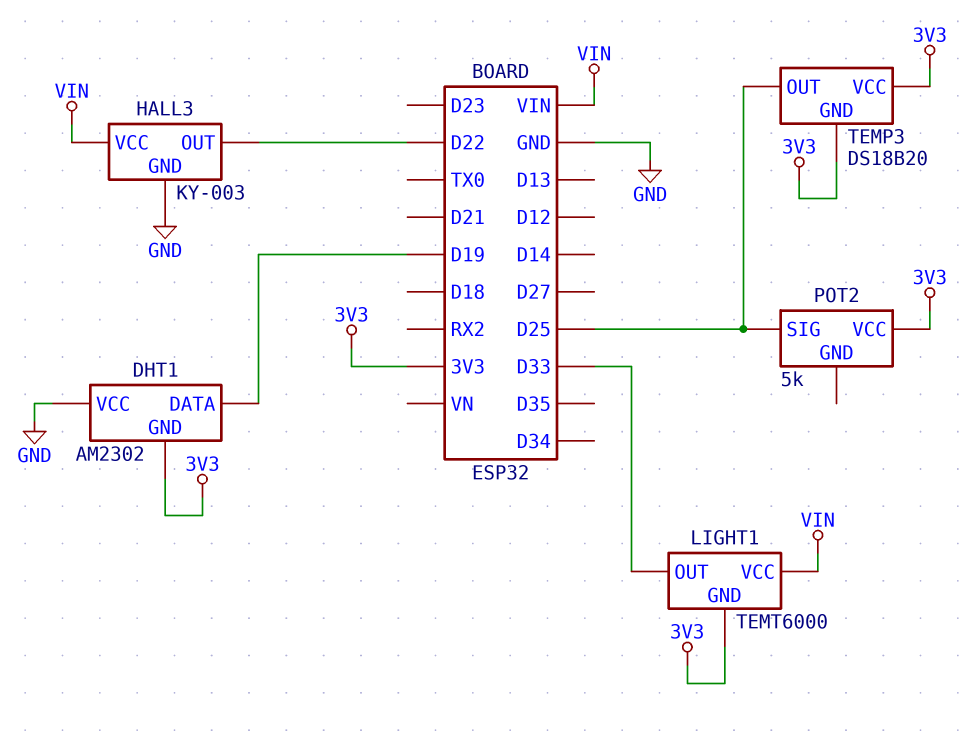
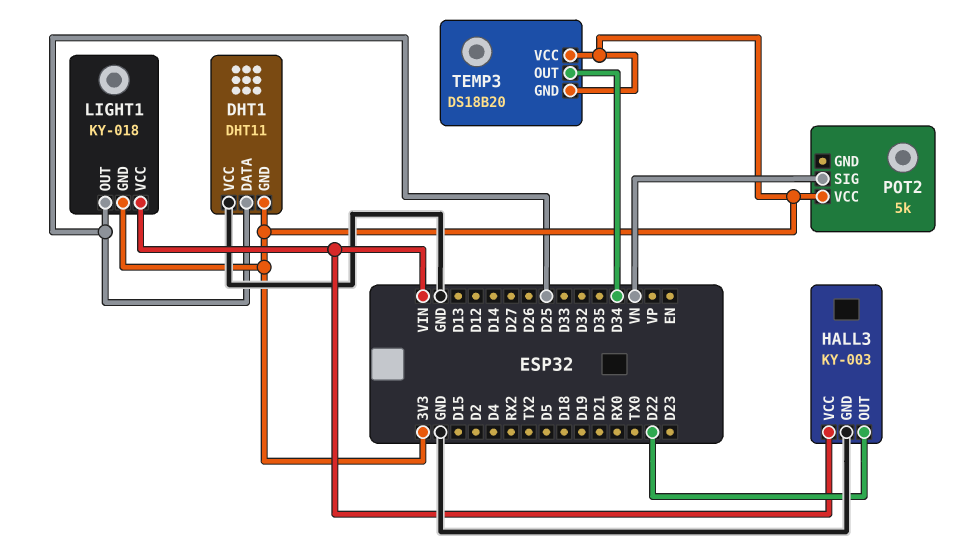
DHT1: AM2302 -> DHT11
DHT1 pin DATA: D19 -> D25
LIGHT1: TEMT6000 -> KY-018
LIGHT1 pin OUT: D33 -> D25
POT2 pin SIG: D25 -> VN
TEMP3 pin OUT: D25 -> D34

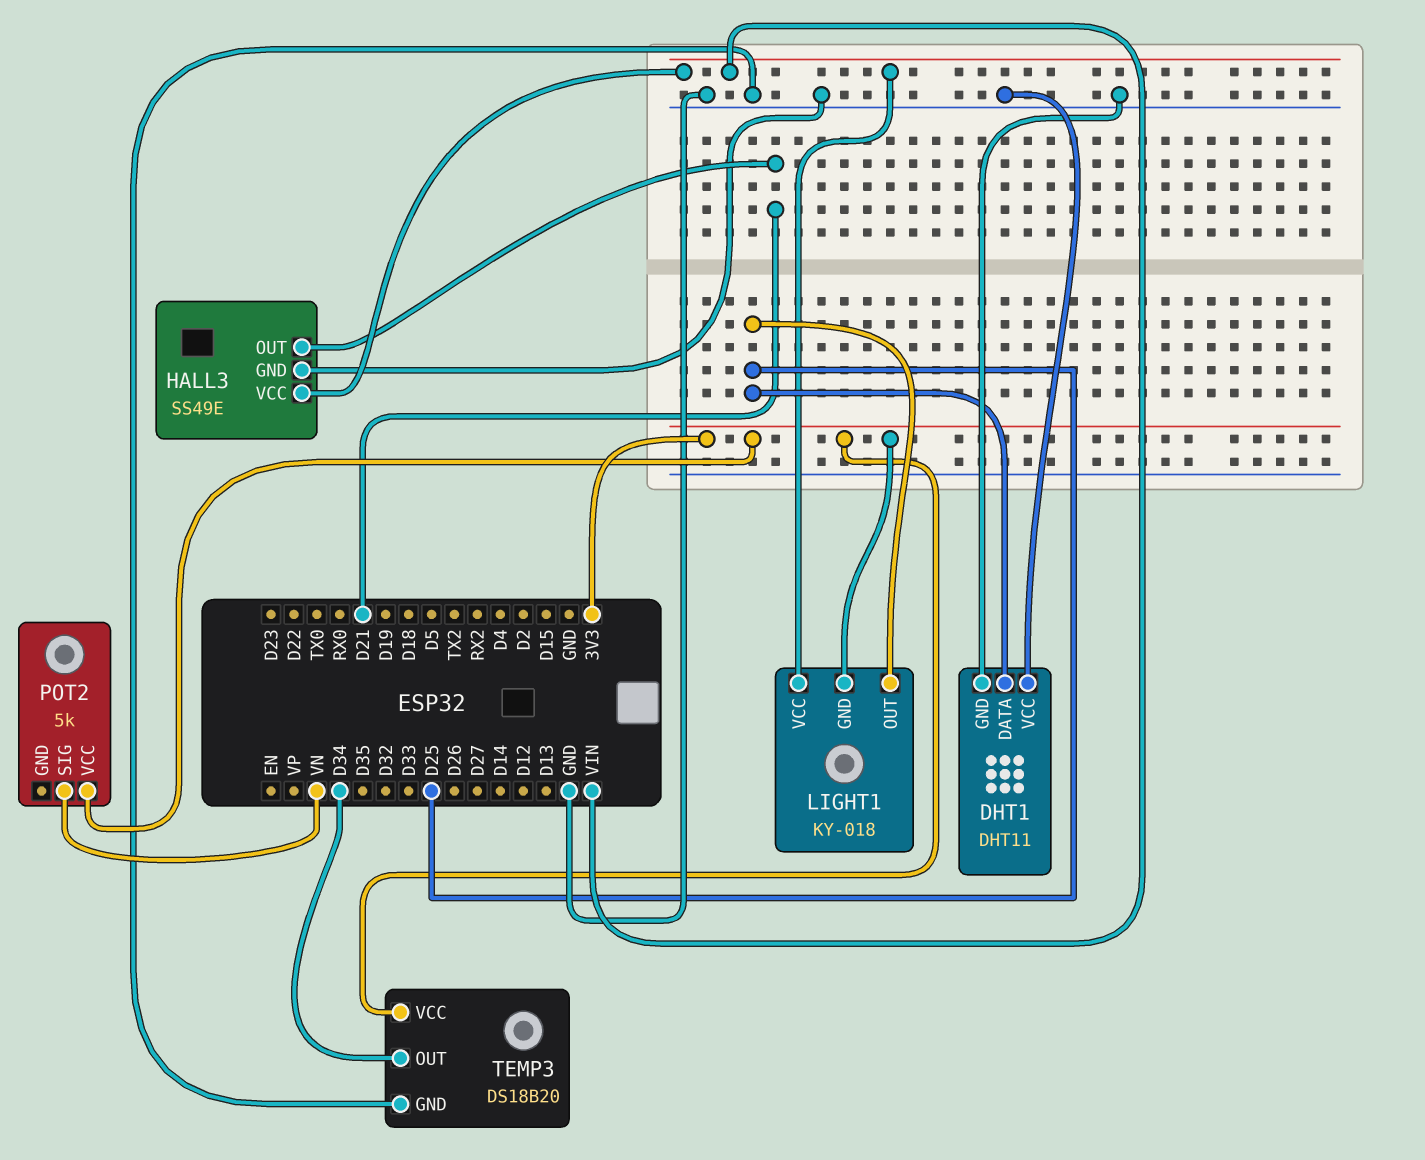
DHT1 pin GND: 3V3 -> GND
HALL3: KY-003 -> SS49E
HALL3 pin OUT: D22 -> D21
TEMP3 pin GND: 3V3 -> GND

